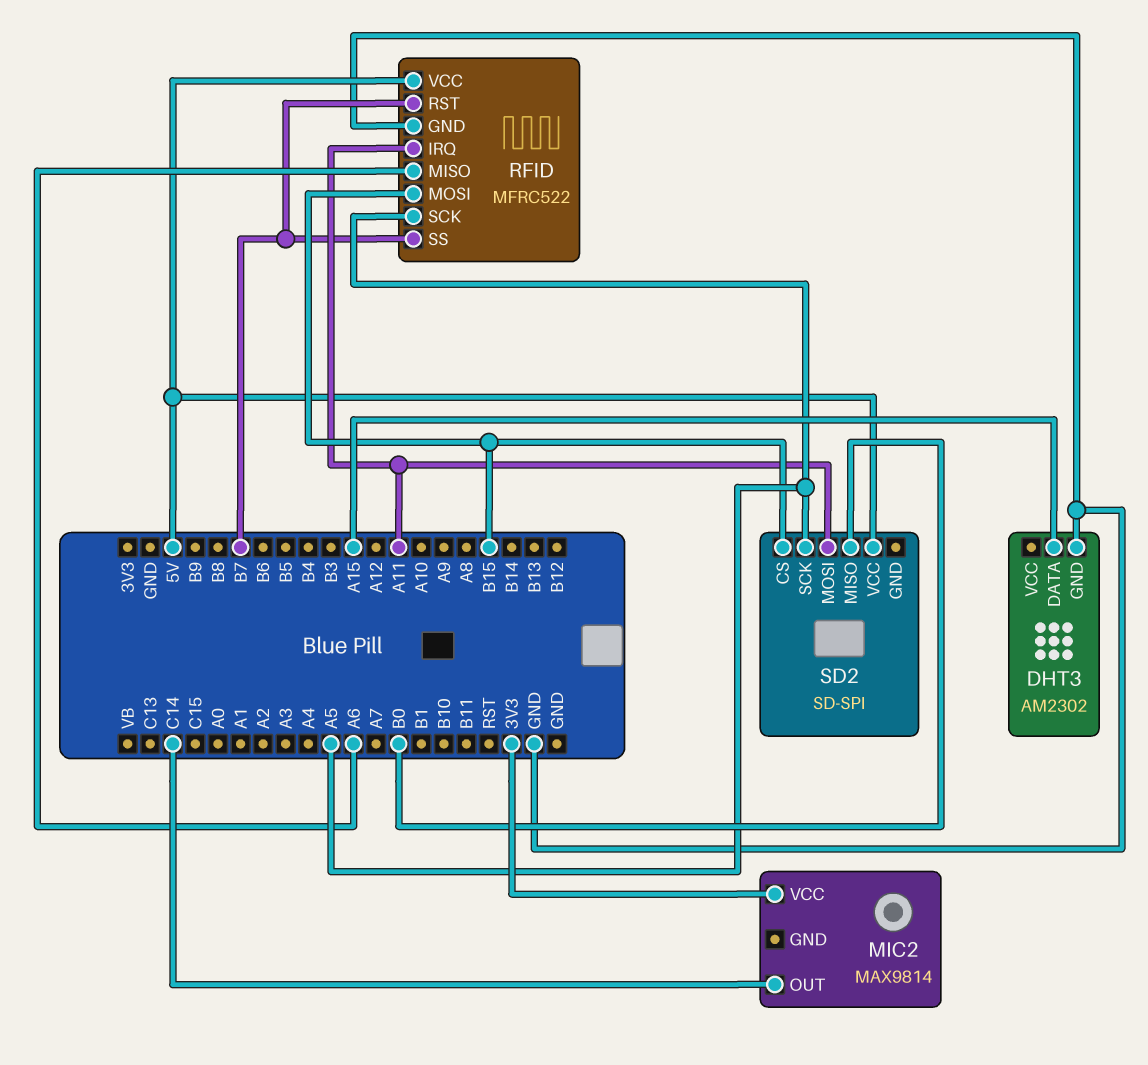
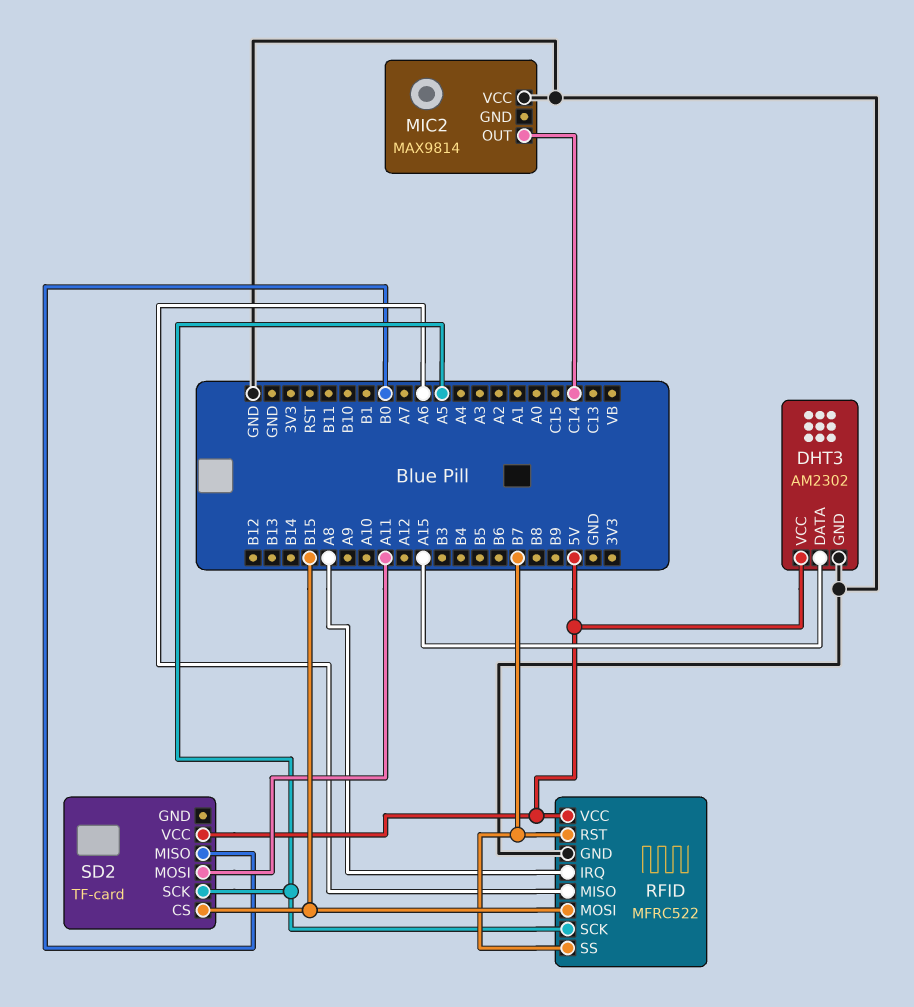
DHT3 pin VCC: none -> 5V
MIC2 pin VCC: 3V3 -> GND
RFID pin IRQ: A11 -> A8
SD2: SD-SPI -> TF-card

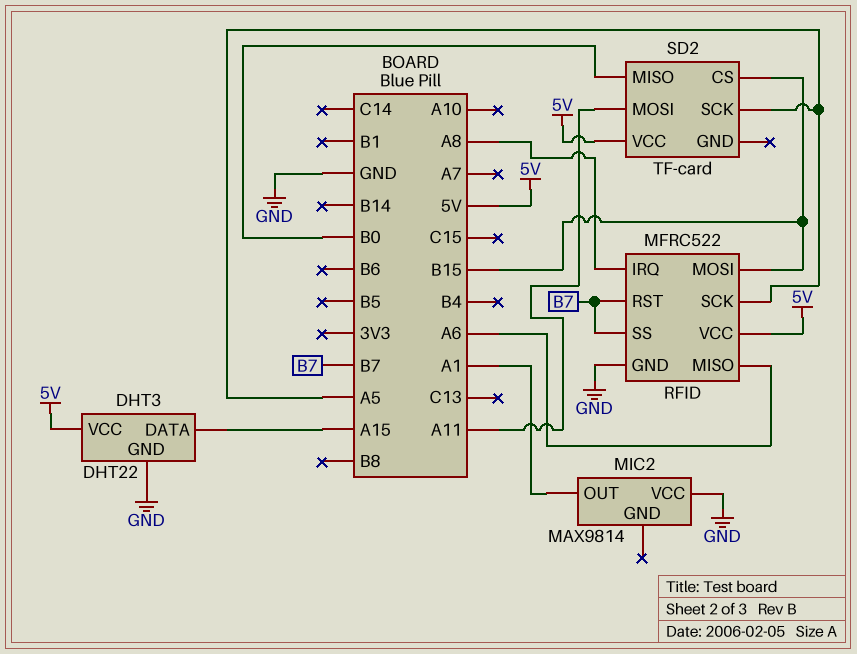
DHT3: AM2302 -> DHT22
MIC2 pin OUT: C14 -> A1

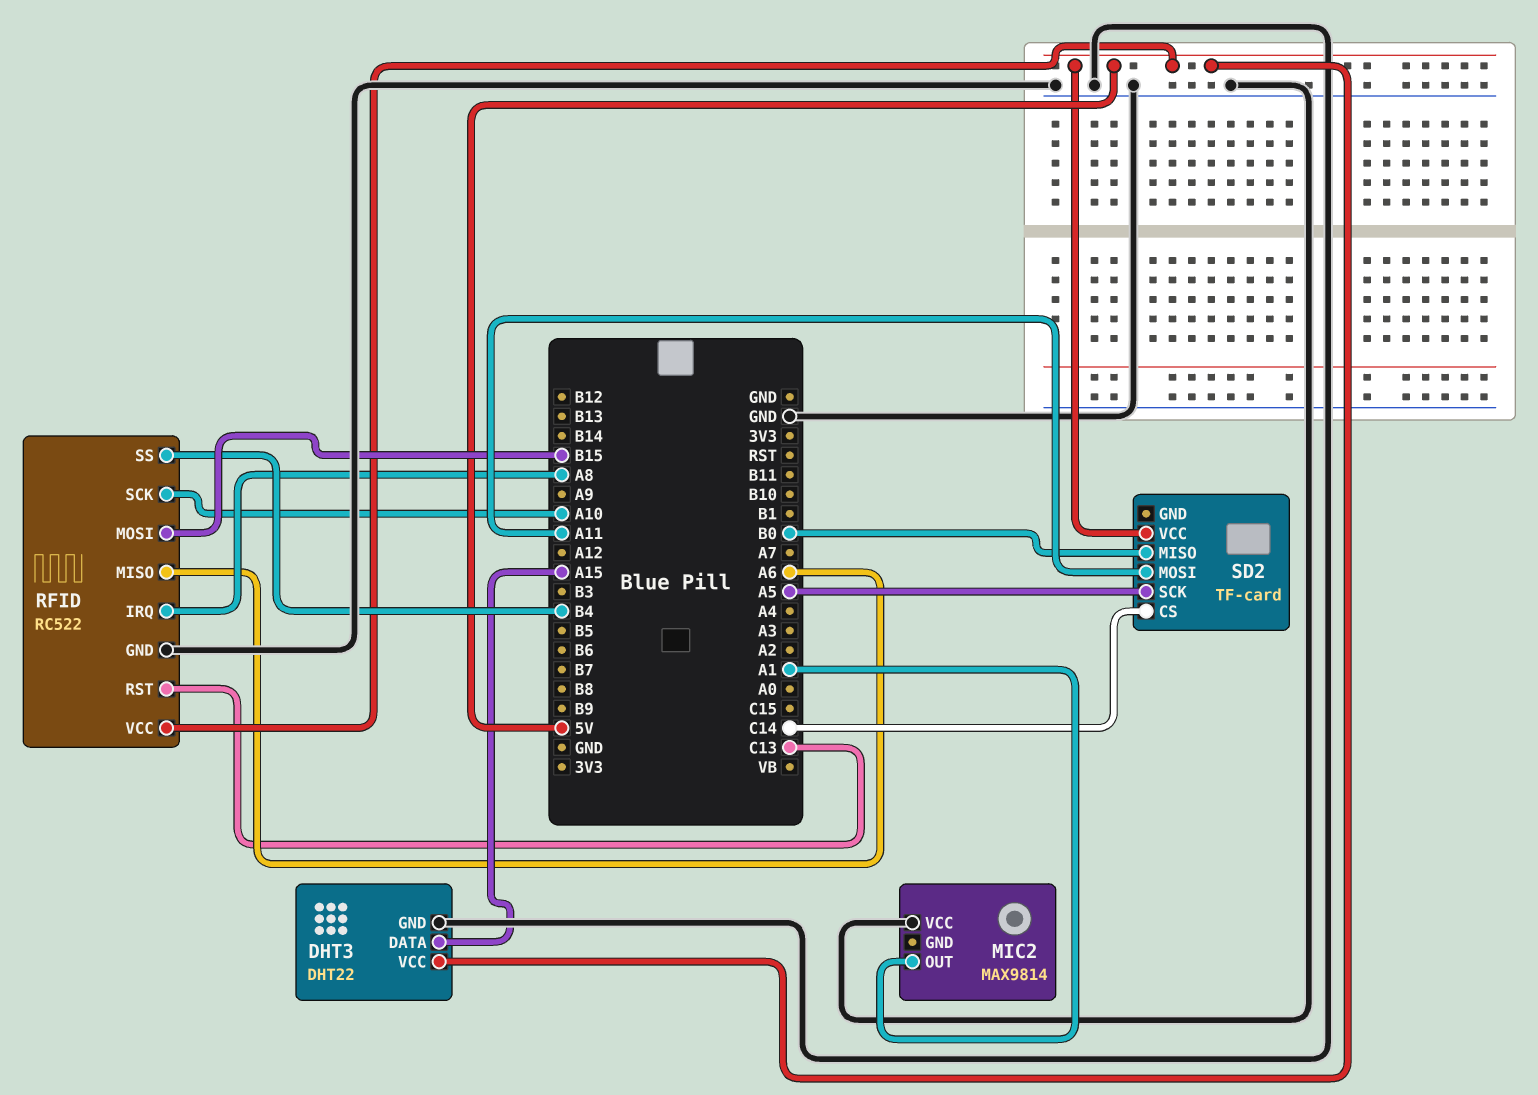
RFID: MFRC522 -> RC522
RFID pin RST: B7 -> C13
RFID pin SCK: A5 -> A10
RFID pin SS: B7 -> B4
SD2 pin CS: B15 -> C14

